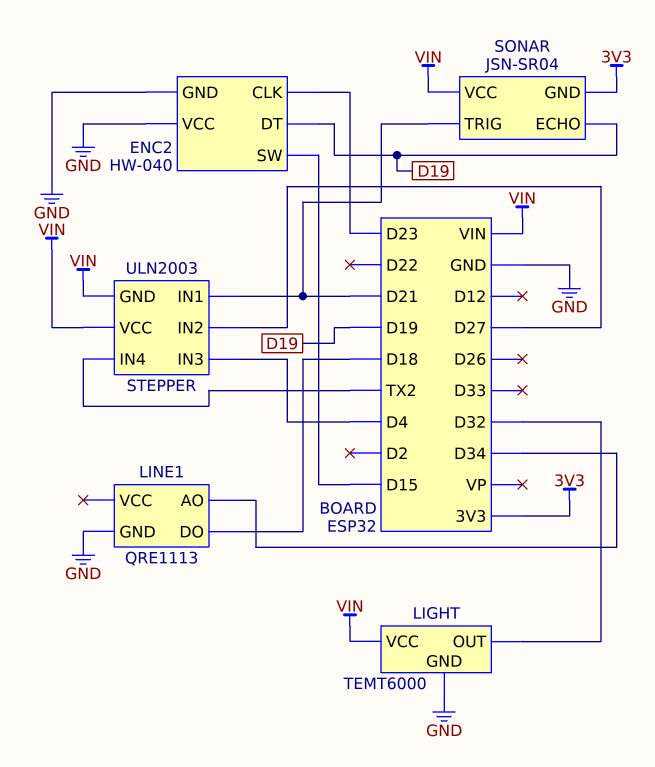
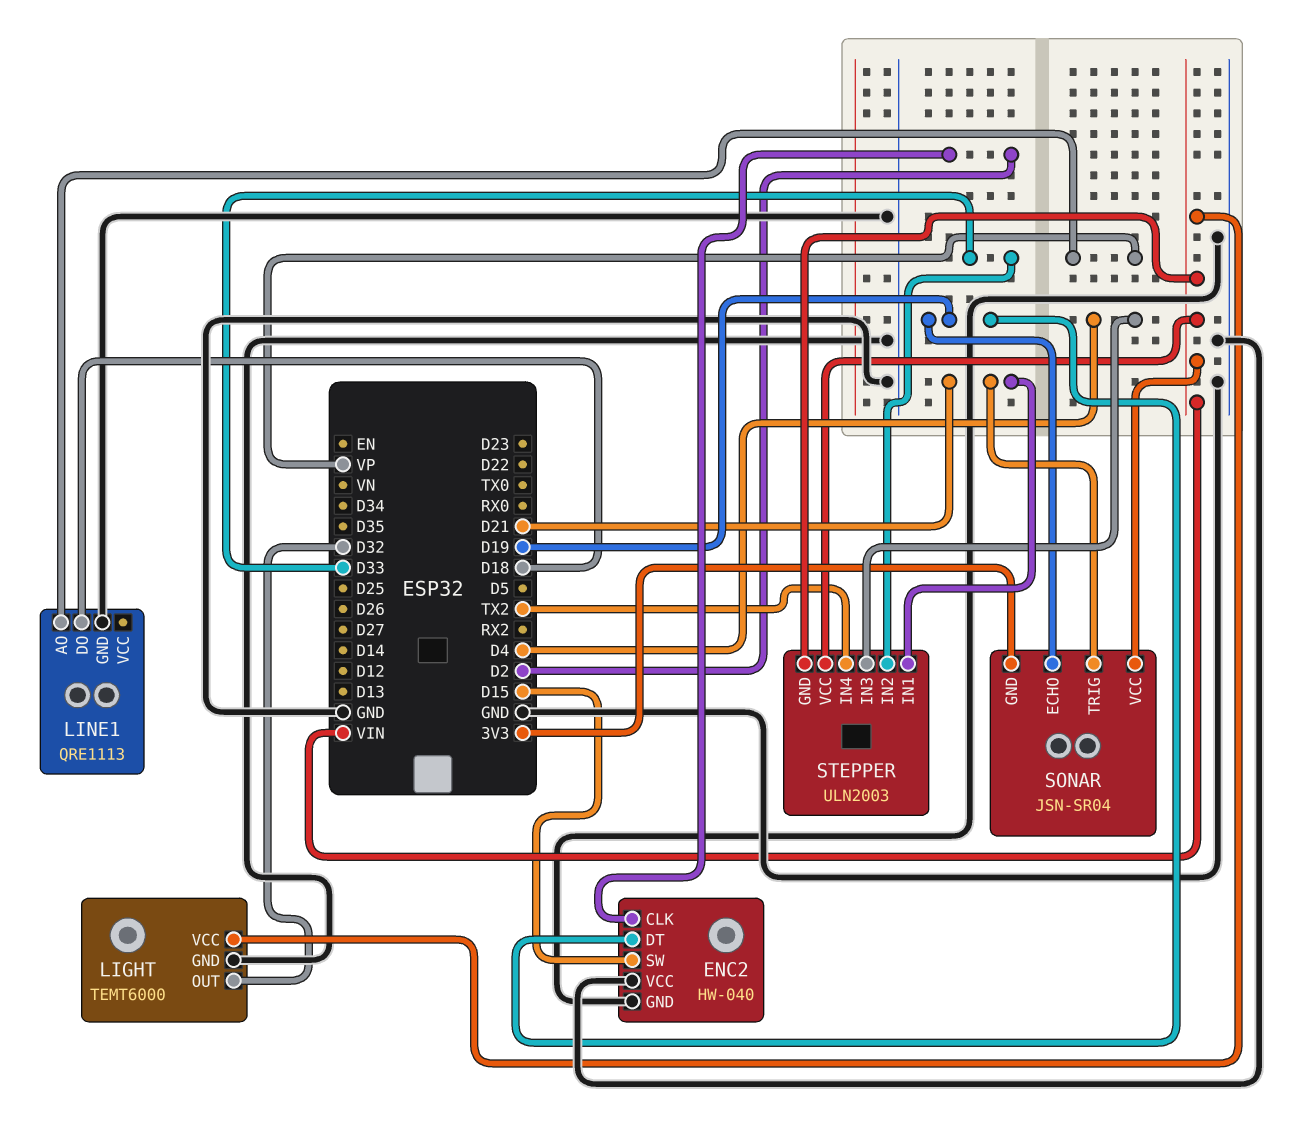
ENC2 pin CLK: D23 -> D2
LINE1 pin AO: D34 -> VP
STEPPER pin IN2: D27 -> D33

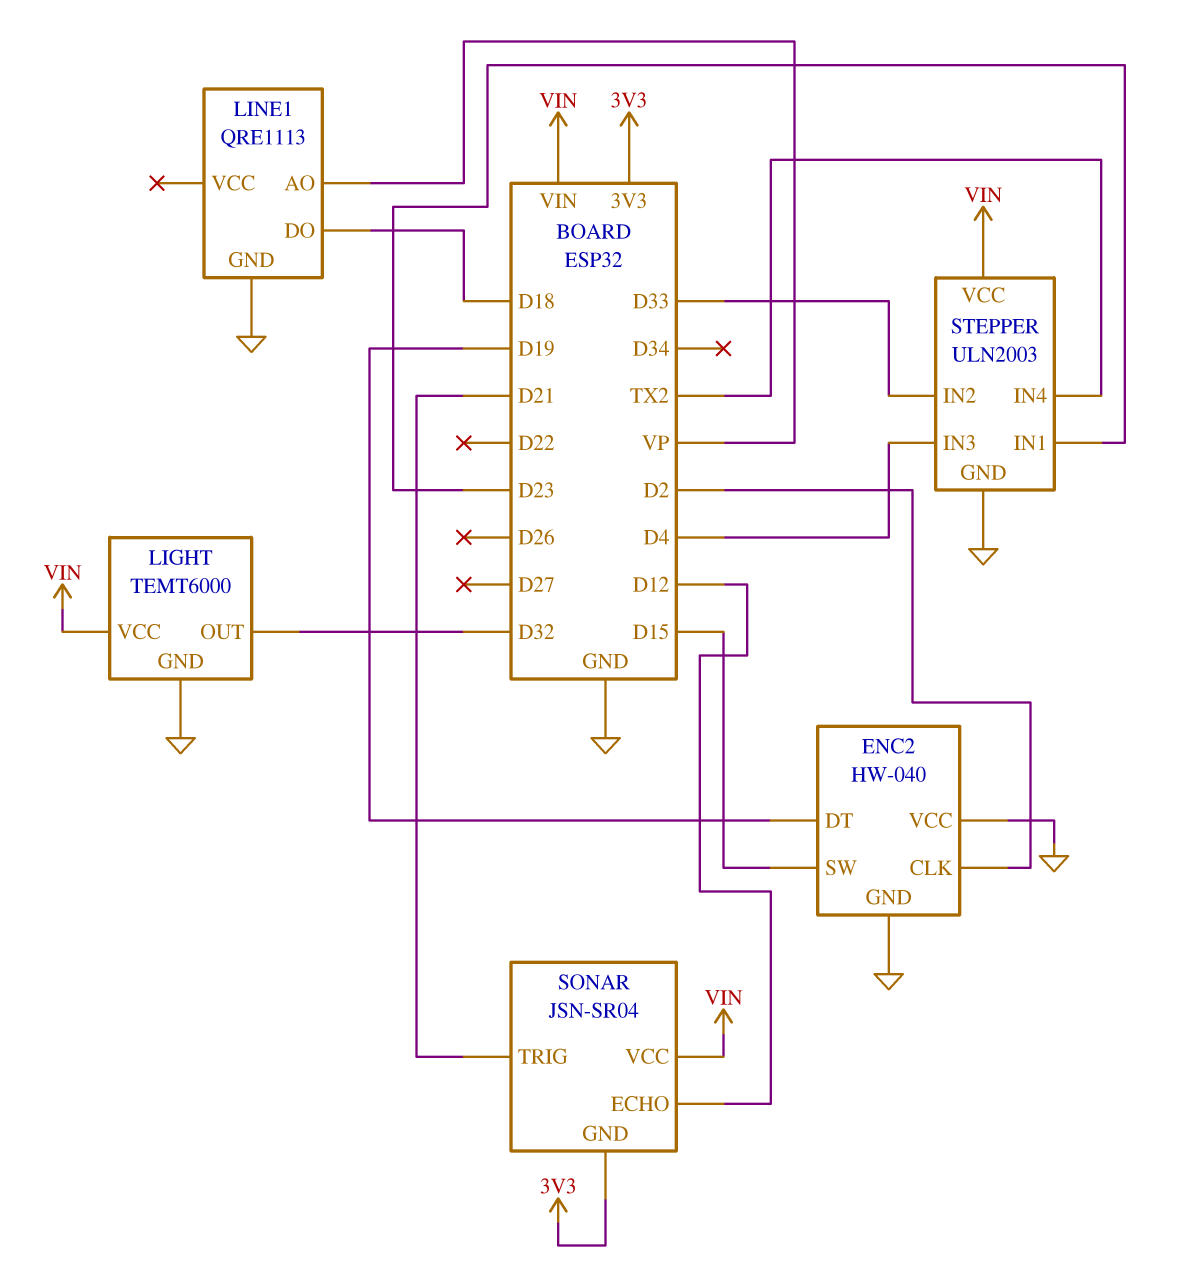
SONAR pin ECHO: D19 -> D12
STEPPER pin GND: VIN -> GND
STEPPER pin IN1: D21 -> D23

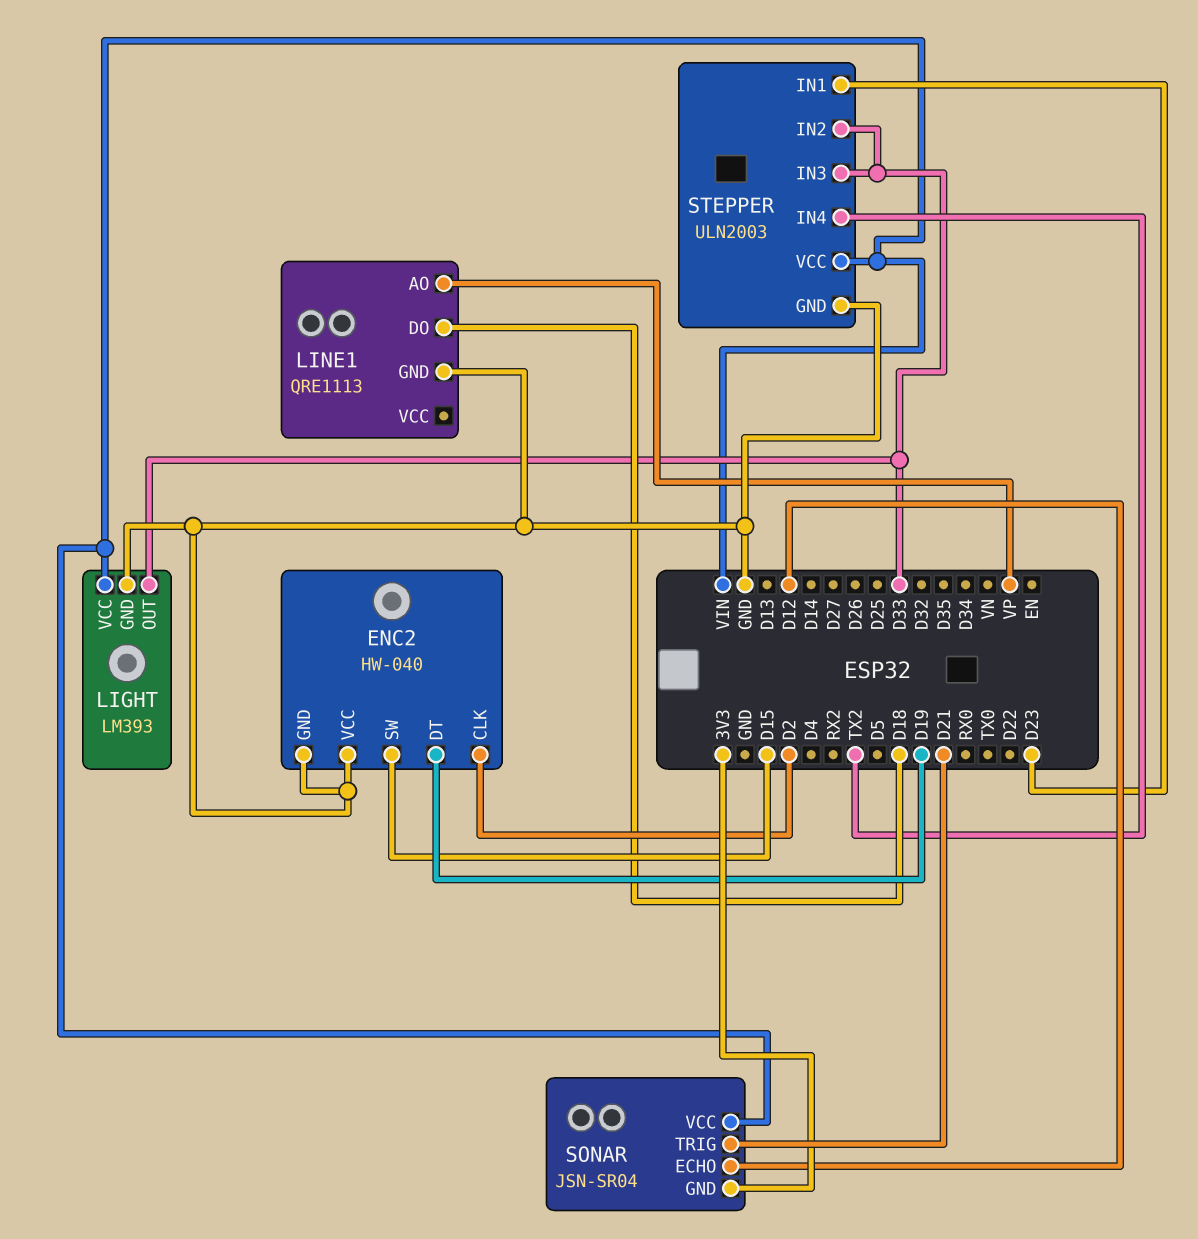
LIGHT: TEMT6000 -> LM393
LIGHT pin OUT: D32 -> D33
STEPPER pin IN3: D4 -> D33

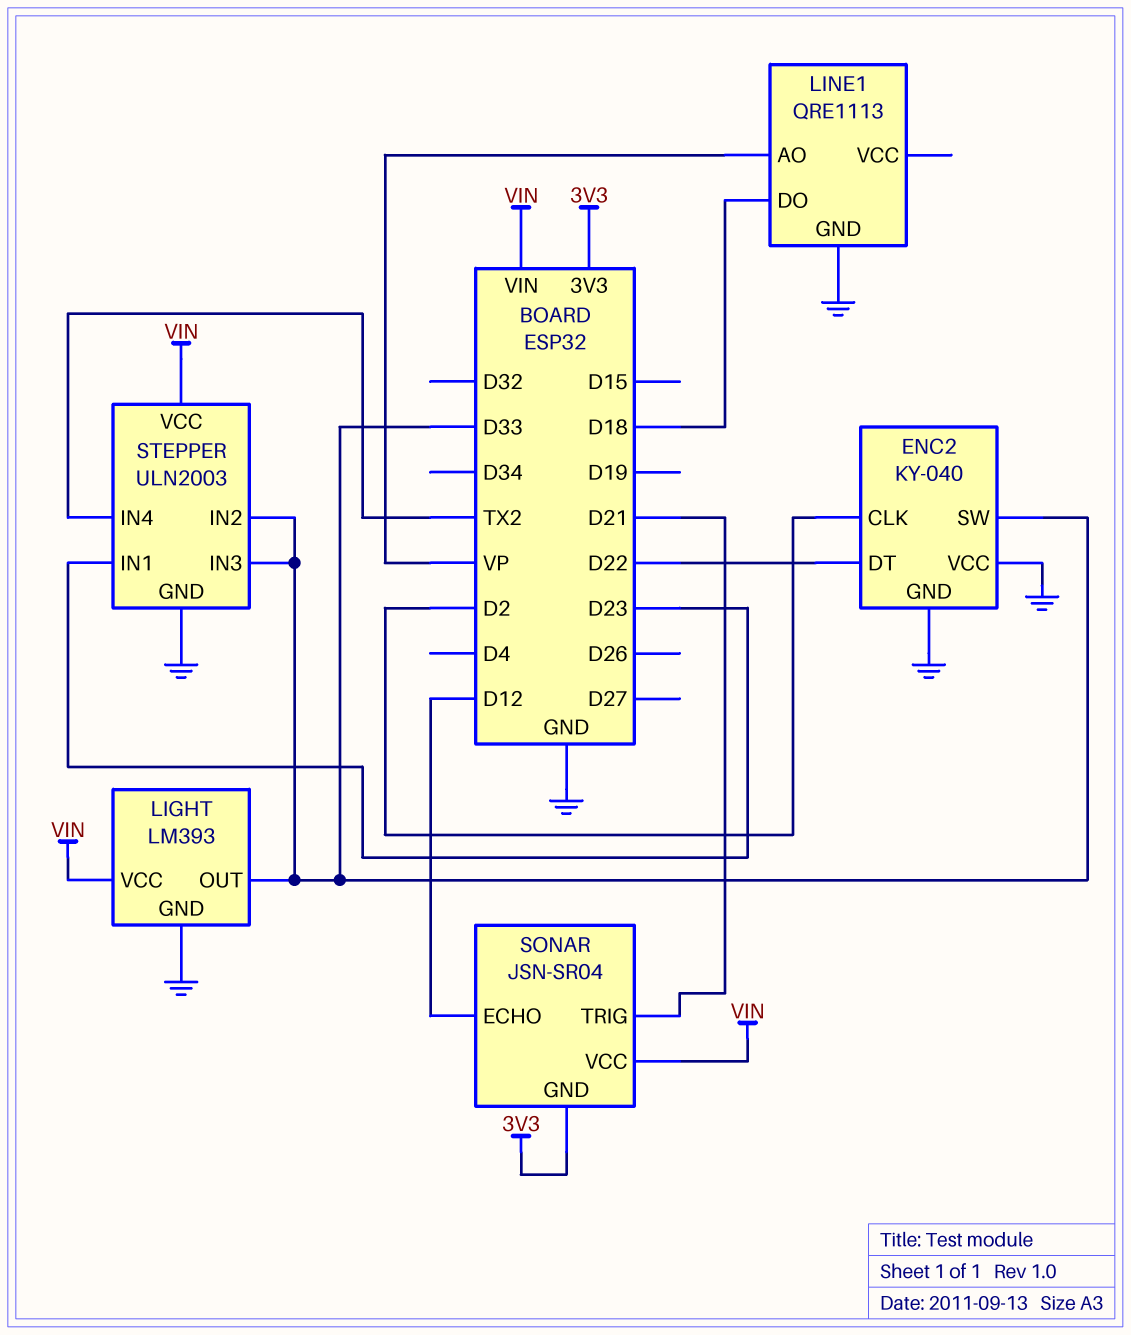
ENC2: HW-040 -> KY-040
ENC2 pin DT: D19 -> D22
ENC2 pin SW: D15 -> D33

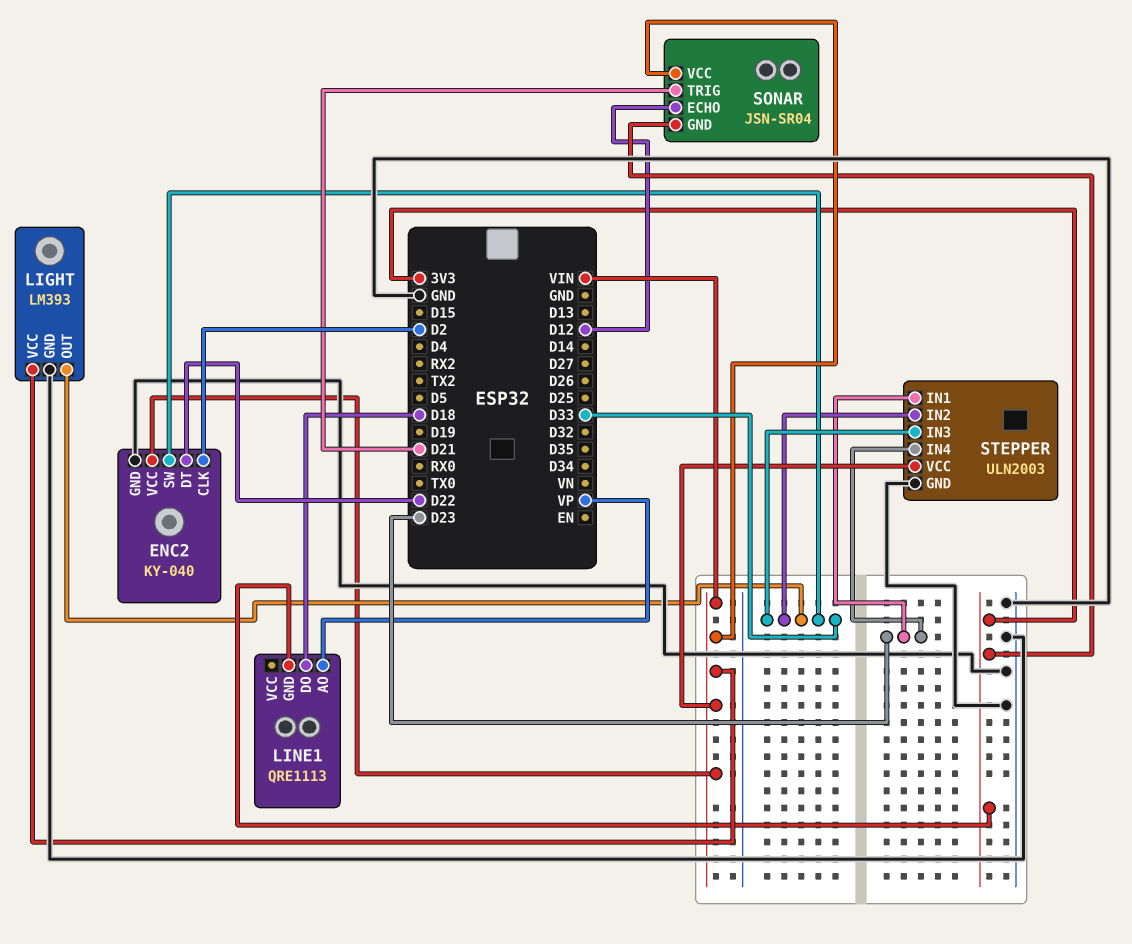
ENC2 pin VCC: GND -> VIN
LINE1 pin GND: GND -> 3V3
STEPPER pin IN4: TX2 -> D23

